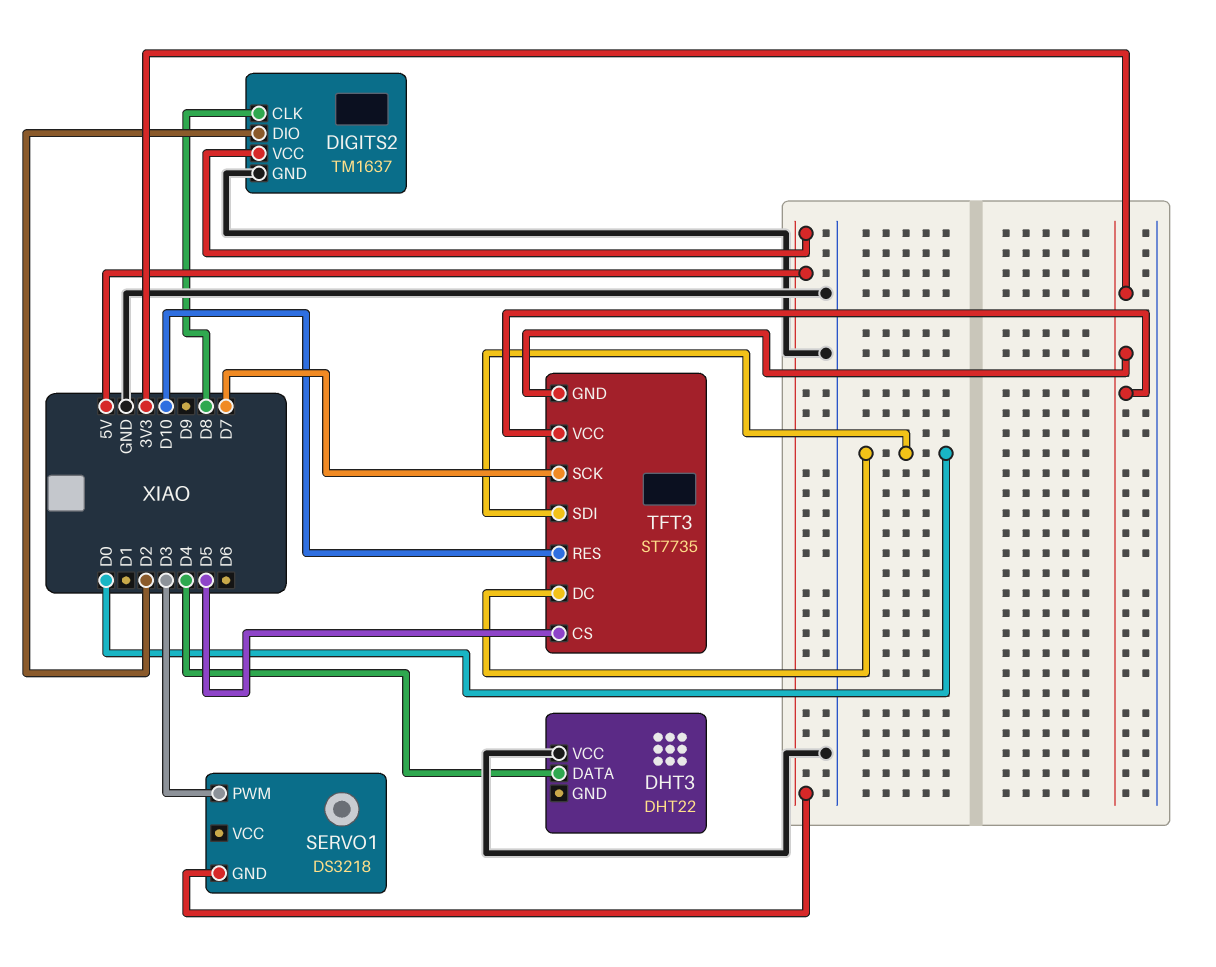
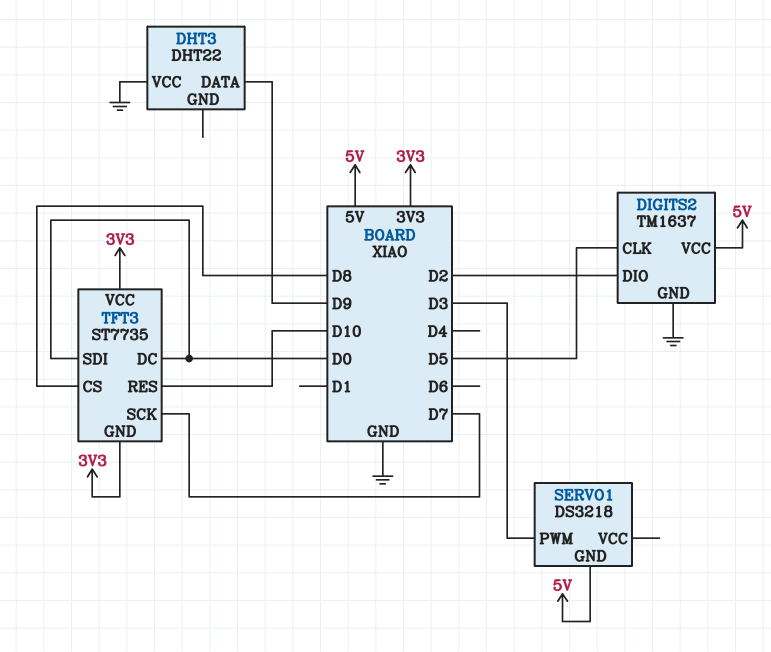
DHT3 pin DATA: D4 -> D9
DIGITS2 pin CLK: D8 -> D5
TFT3 pin CS: D5 -> D8

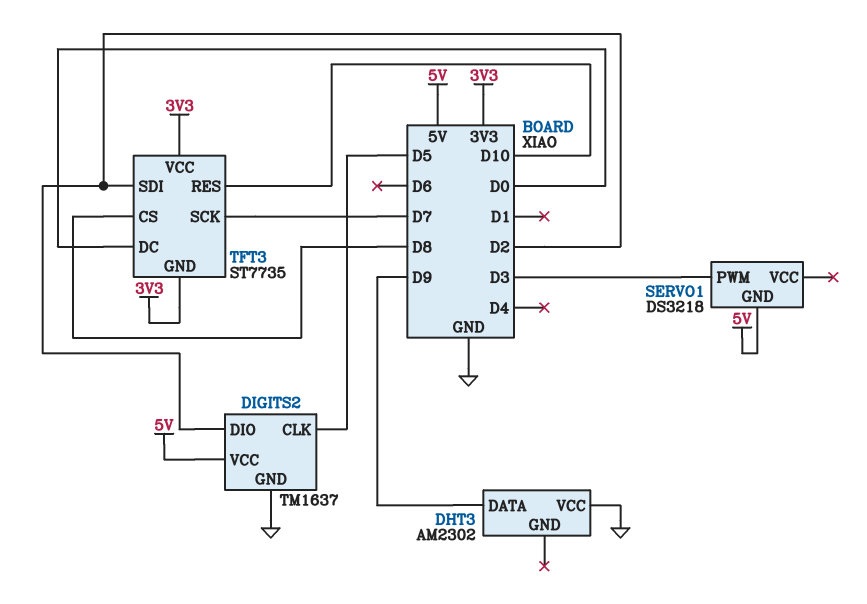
DHT3: DHT22 -> AM2302
TFT3 pin SDI: D0 -> D2

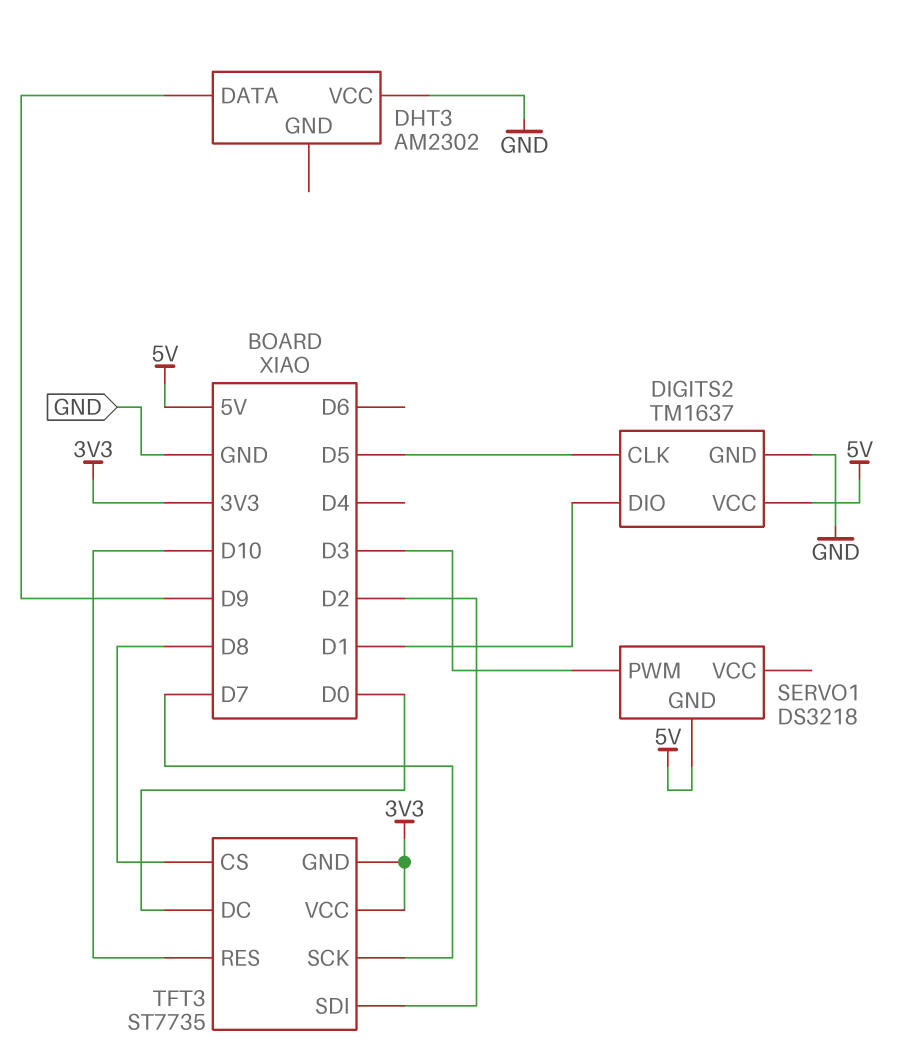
DIGITS2 pin DIO: D2 -> D1

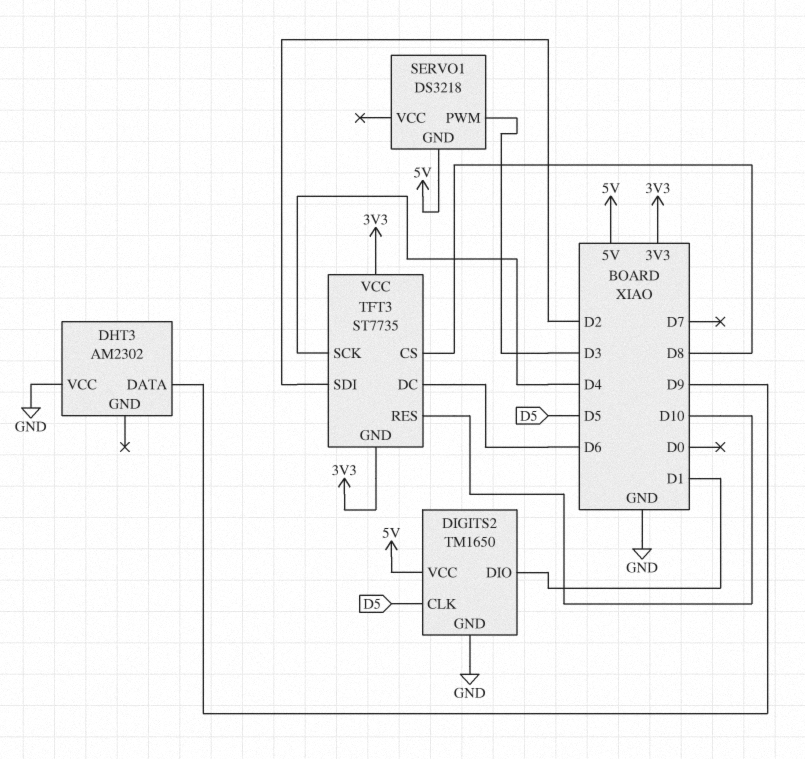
DIGITS2: TM1637 -> TM1650
TFT3 pin DC: D0 -> D6
TFT3 pin SCK: D7 -> D4

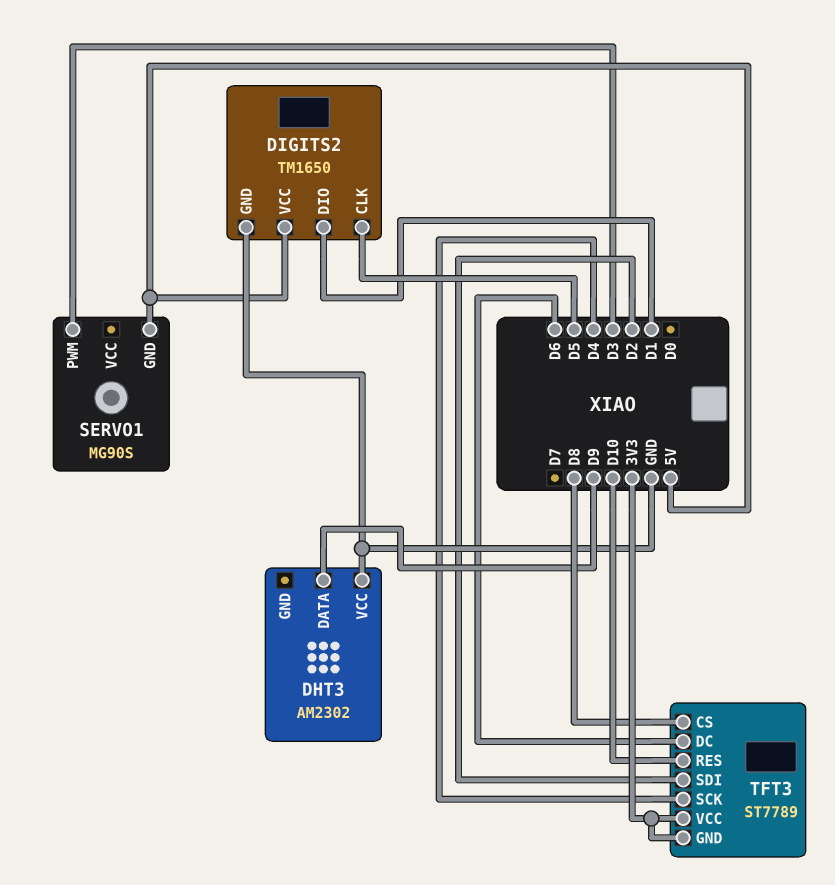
SERVO1: DS3218 -> MG90S
TFT3: ST7735 -> ST7789

